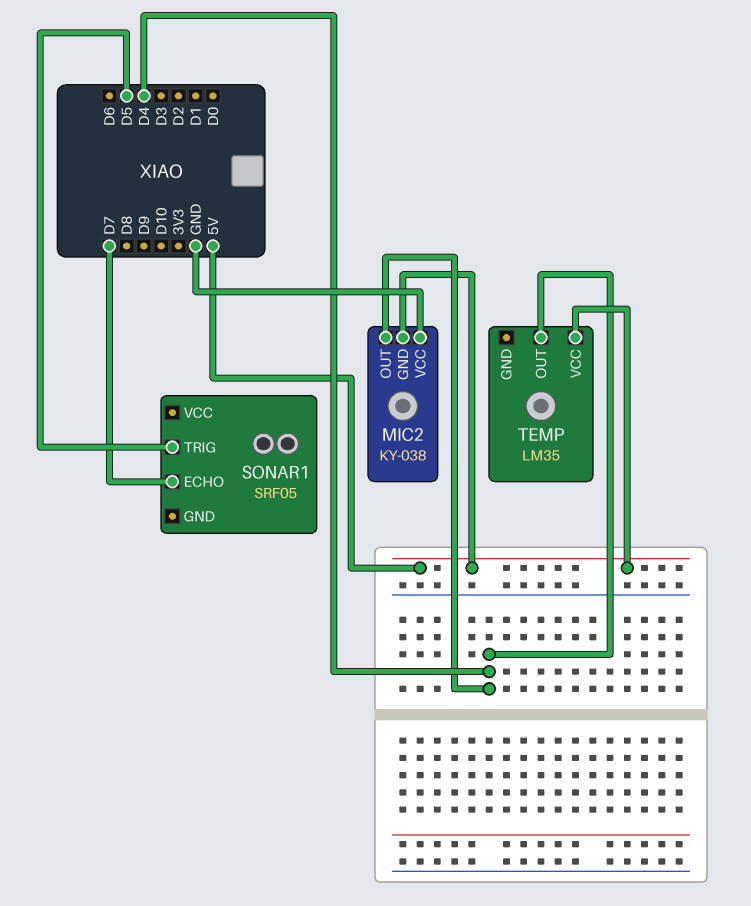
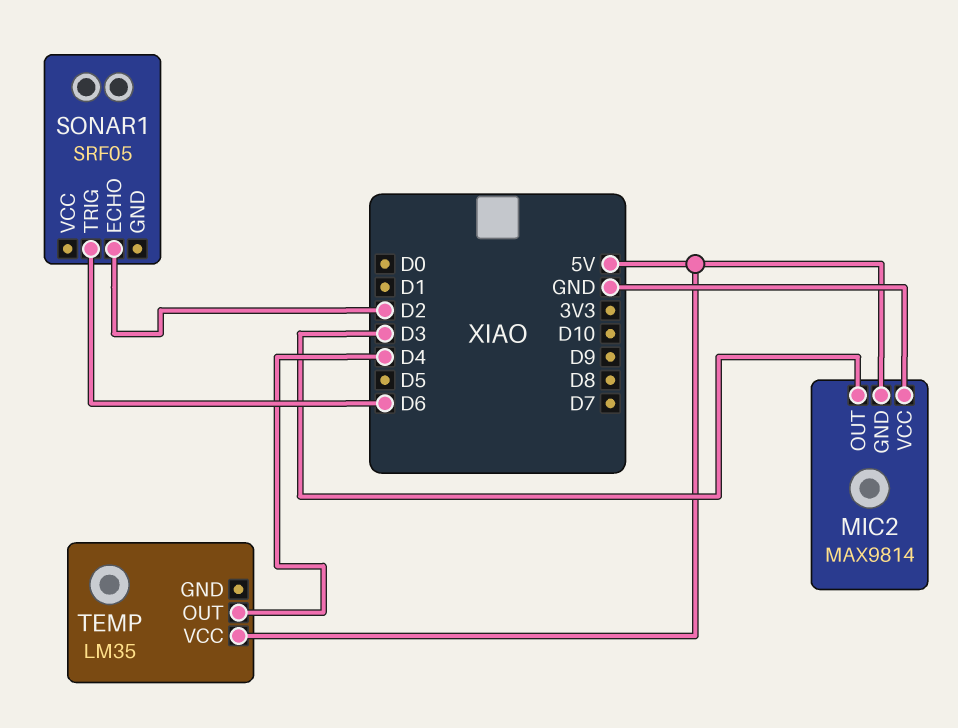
MIC2: KY-038 -> MAX9814
MIC2 pin OUT: D4 -> D3
SONAR1 pin ECHO: D7 -> D2
SONAR1 pin TRIG: D5 -> D6

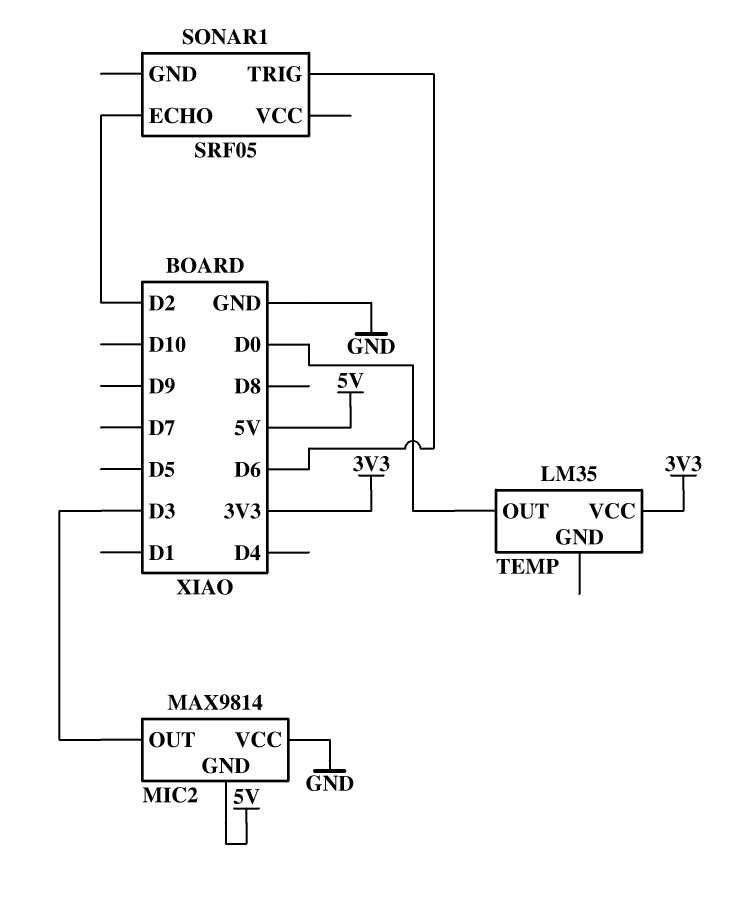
TEMP pin OUT: D4 -> D0
TEMP pin VCC: 5V -> 3V3

